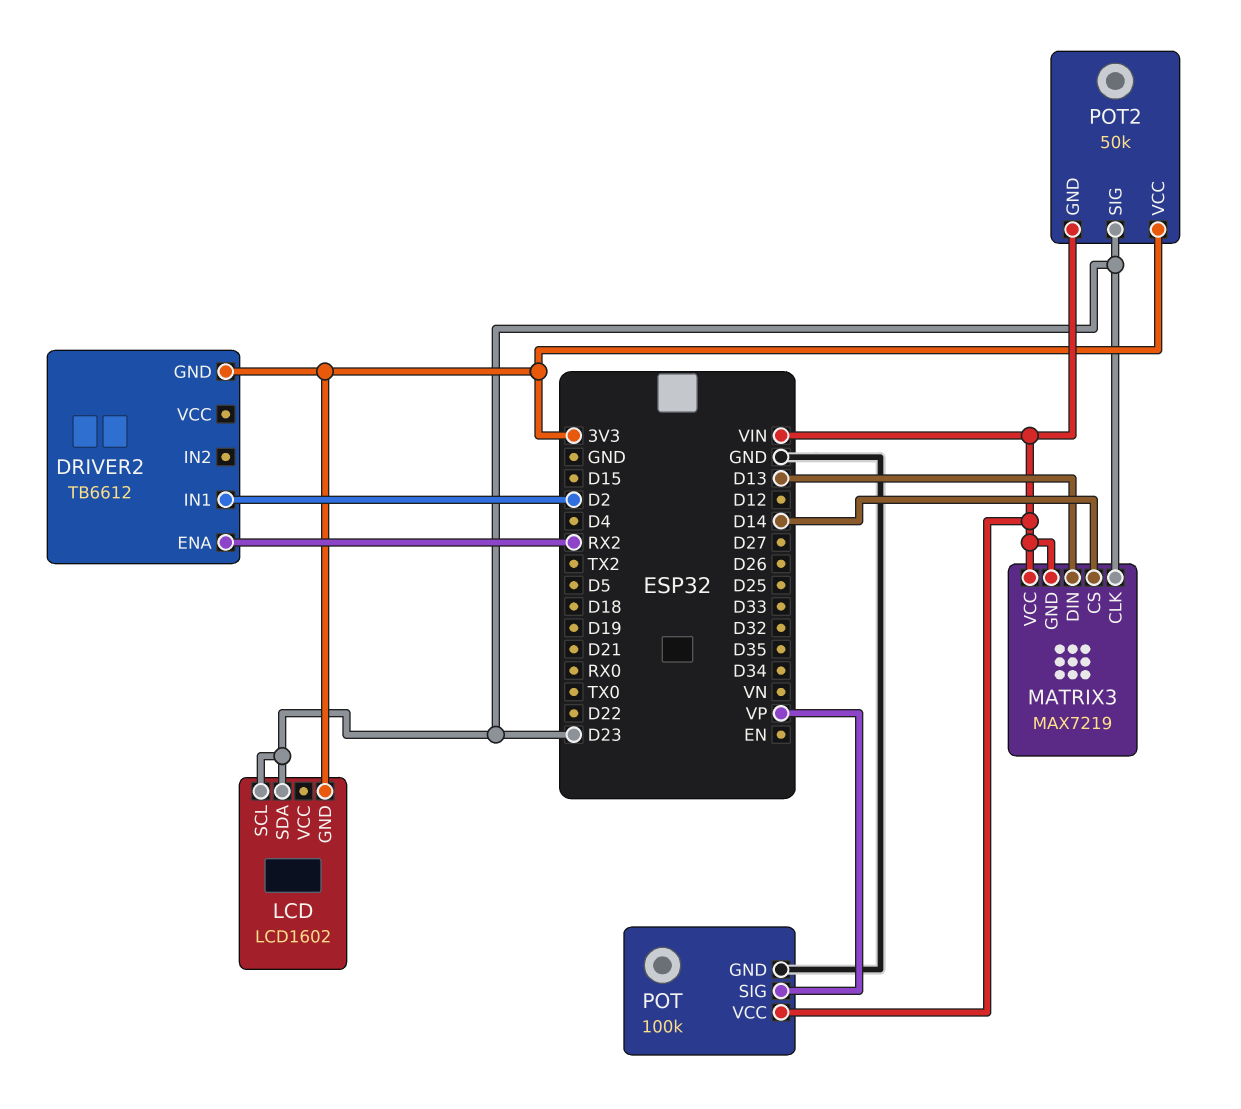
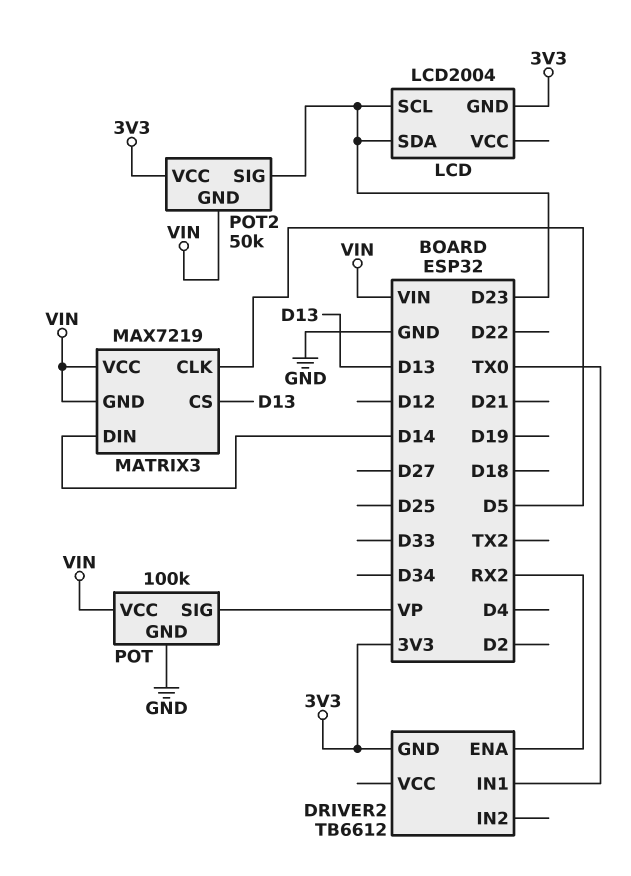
DRIVER2 pin IN1: D2 -> TX0
LCD: LCD1602 -> LCD2004
MATRIX3 pin CLK: D23 -> D5
MATRIX3 pin CS: D14 -> D13
MATRIX3 pin DIN: D13 -> D14

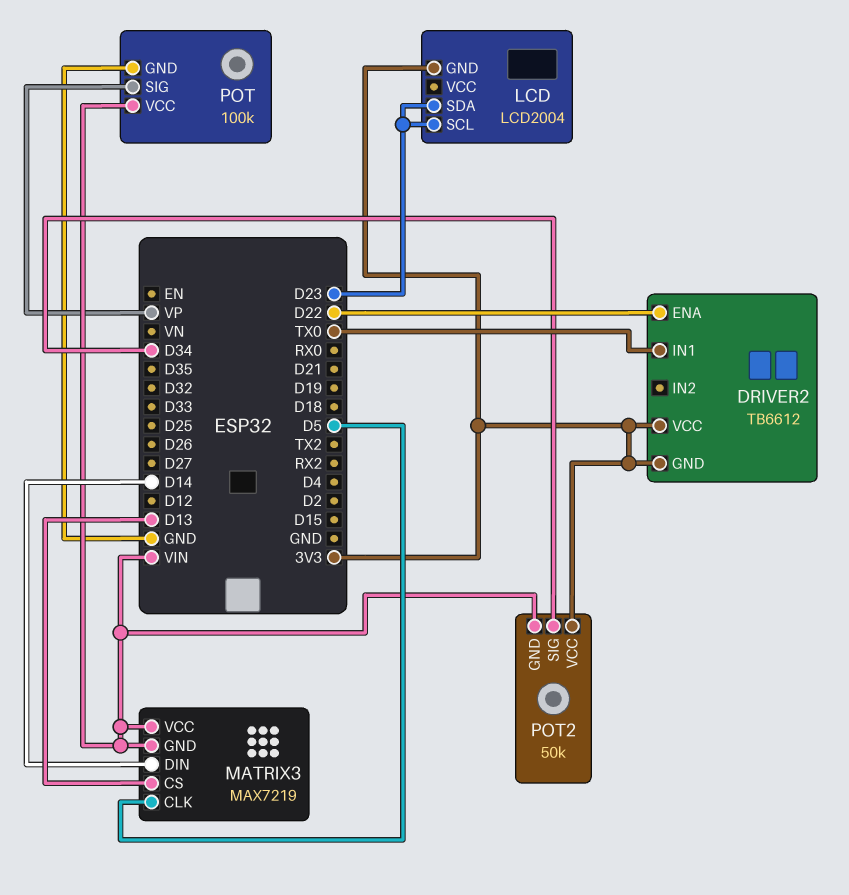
DRIVER2 pin ENA: RX2 -> D22
DRIVER2 pin VCC: none -> 3V3
POT2 pin SIG: D23 -> D34

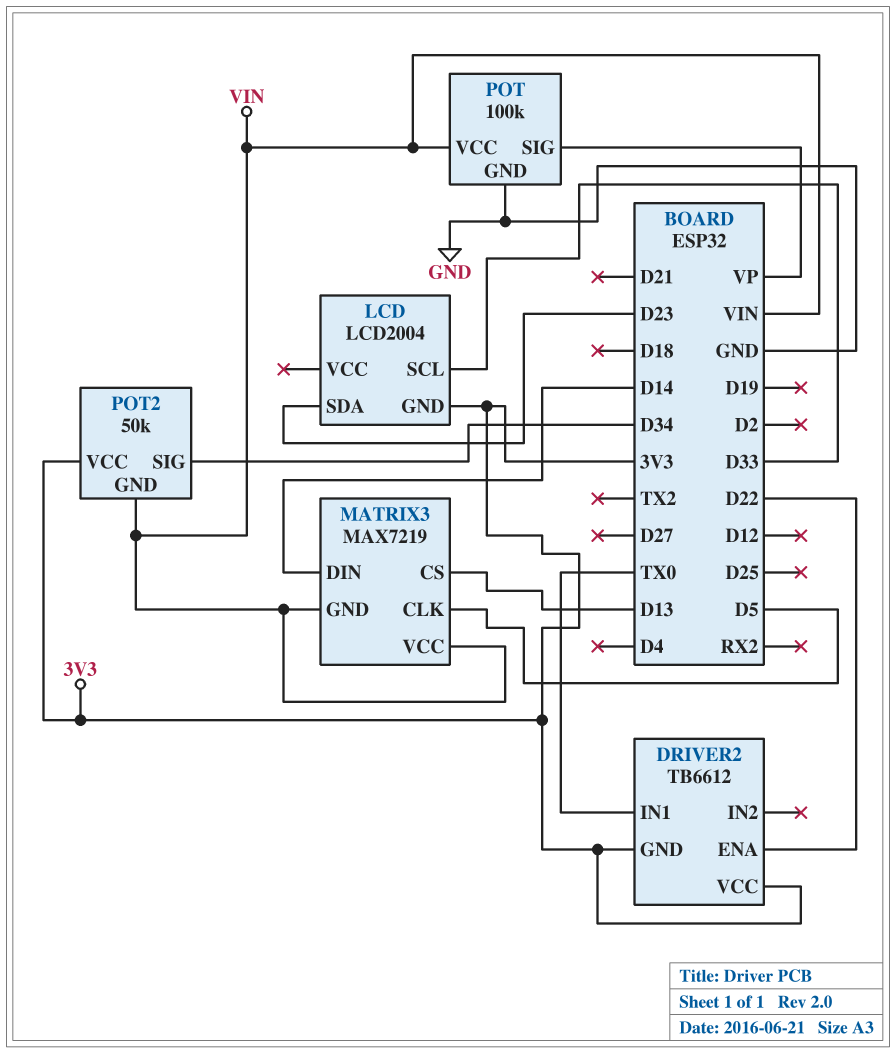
LCD pin SCL: D23 -> D33

